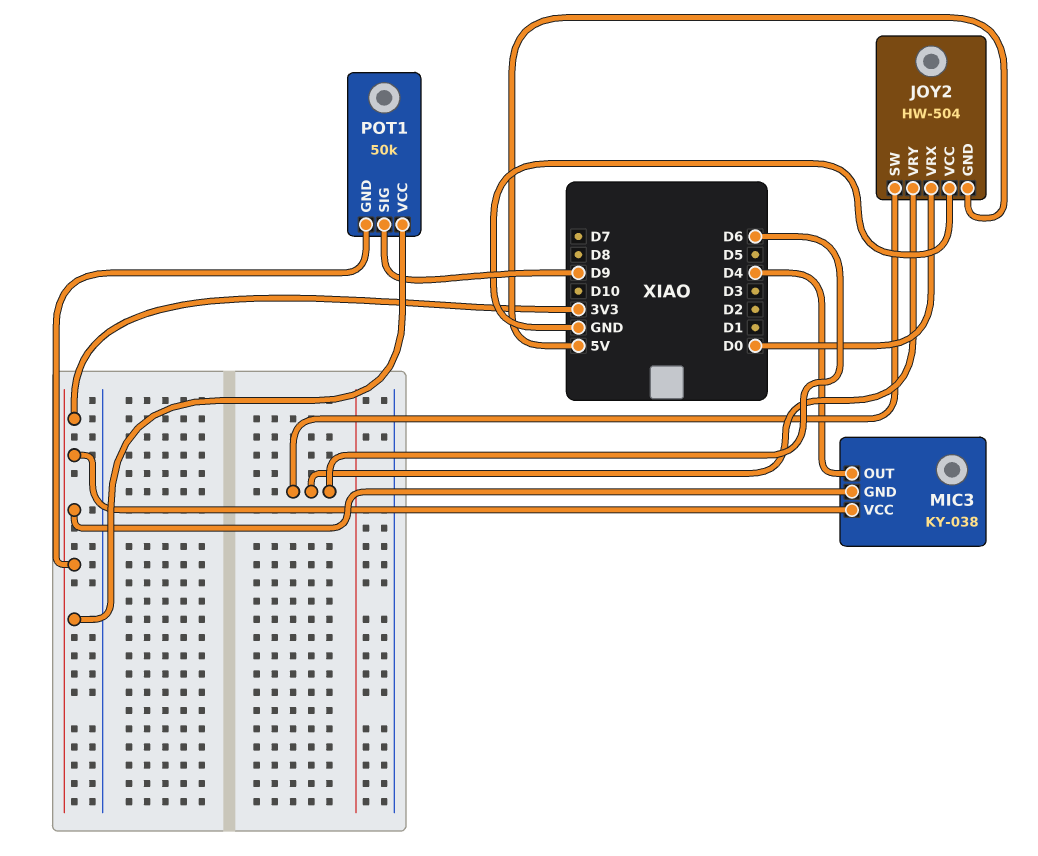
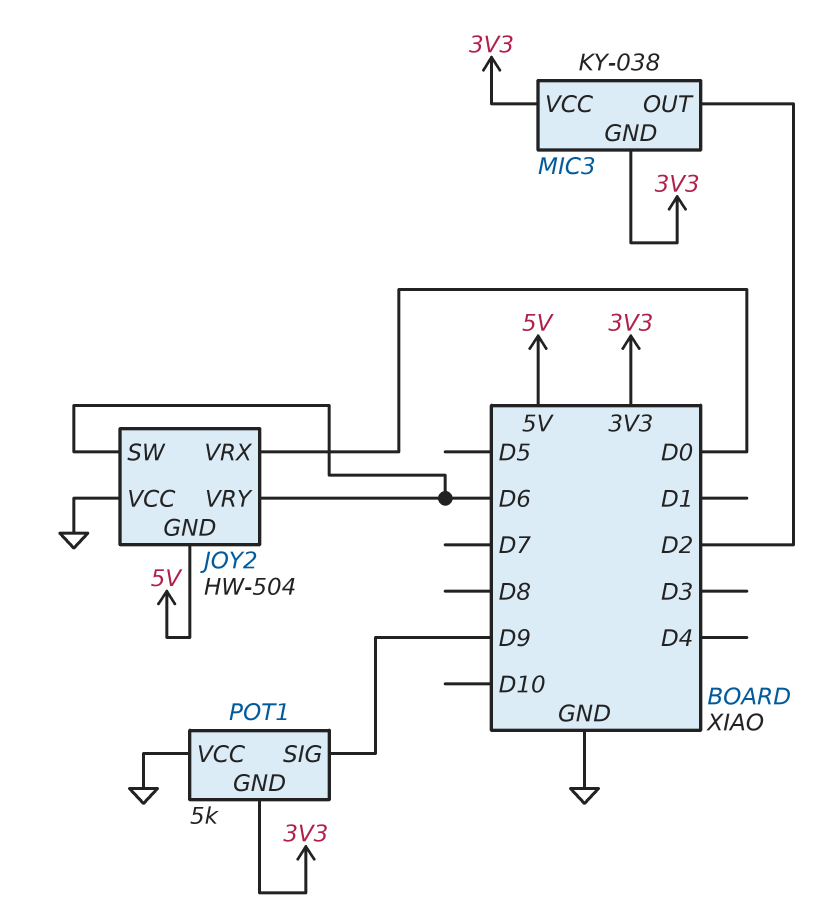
MIC3 pin OUT: D4 -> D2
POT1: 50k -> 5k
POT1 pin VCC: 3V3 -> GND

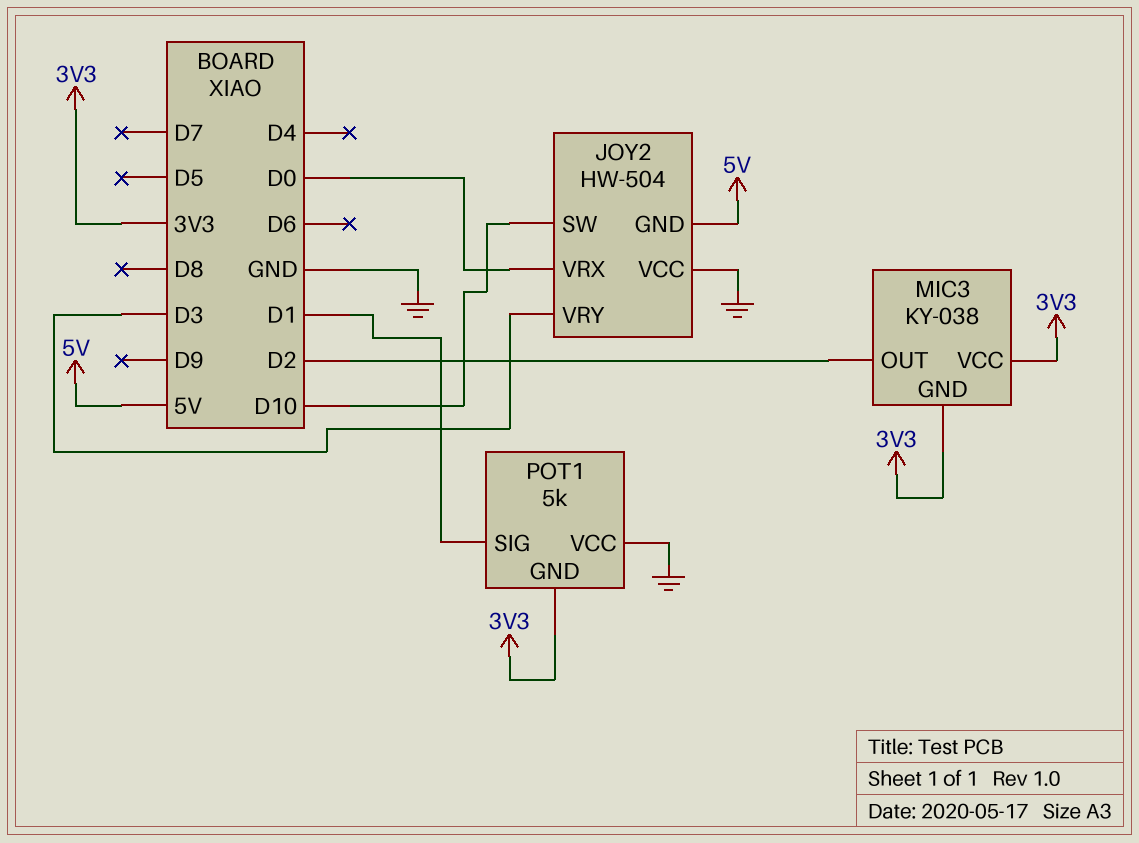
JOY2 pin SW: D6 -> D10
JOY2 pin VRY: D6 -> D3
POT1 pin SIG: D9 -> D1

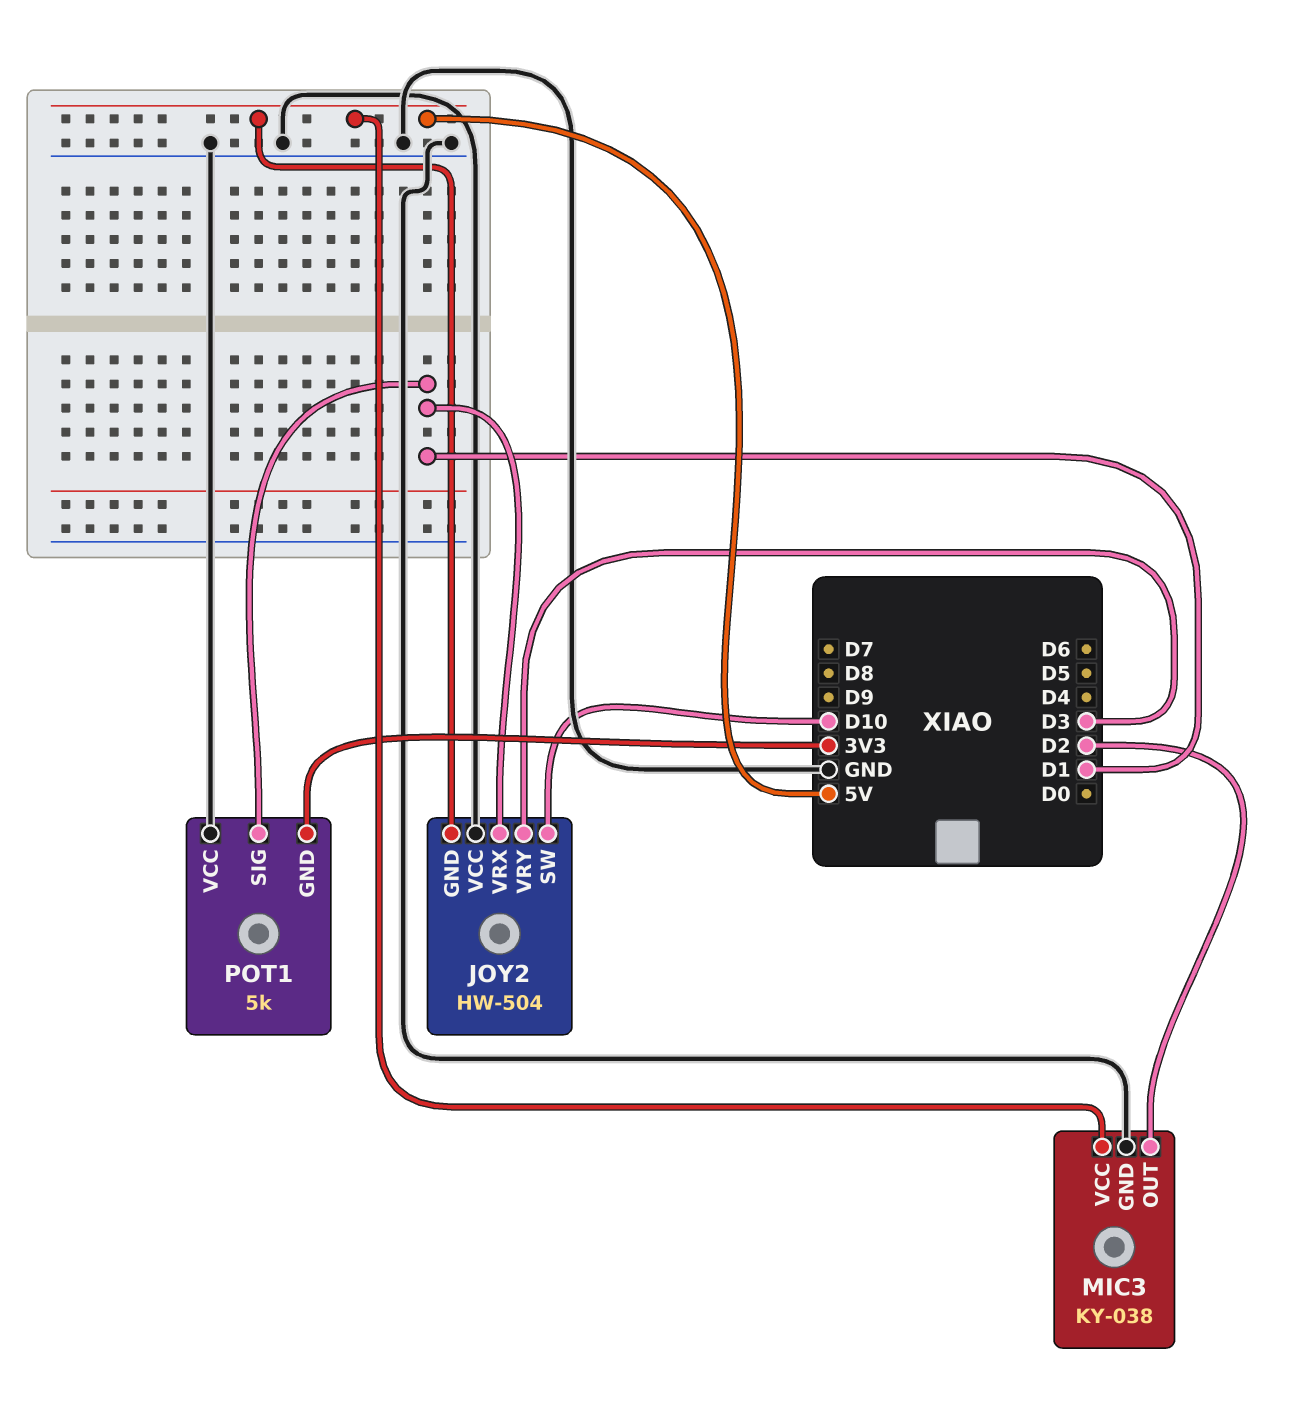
JOY2 pin VRX: D0 -> D1
MIC3 pin GND: 3V3 -> GND
MIC3 pin VCC: 3V3 -> 5V

